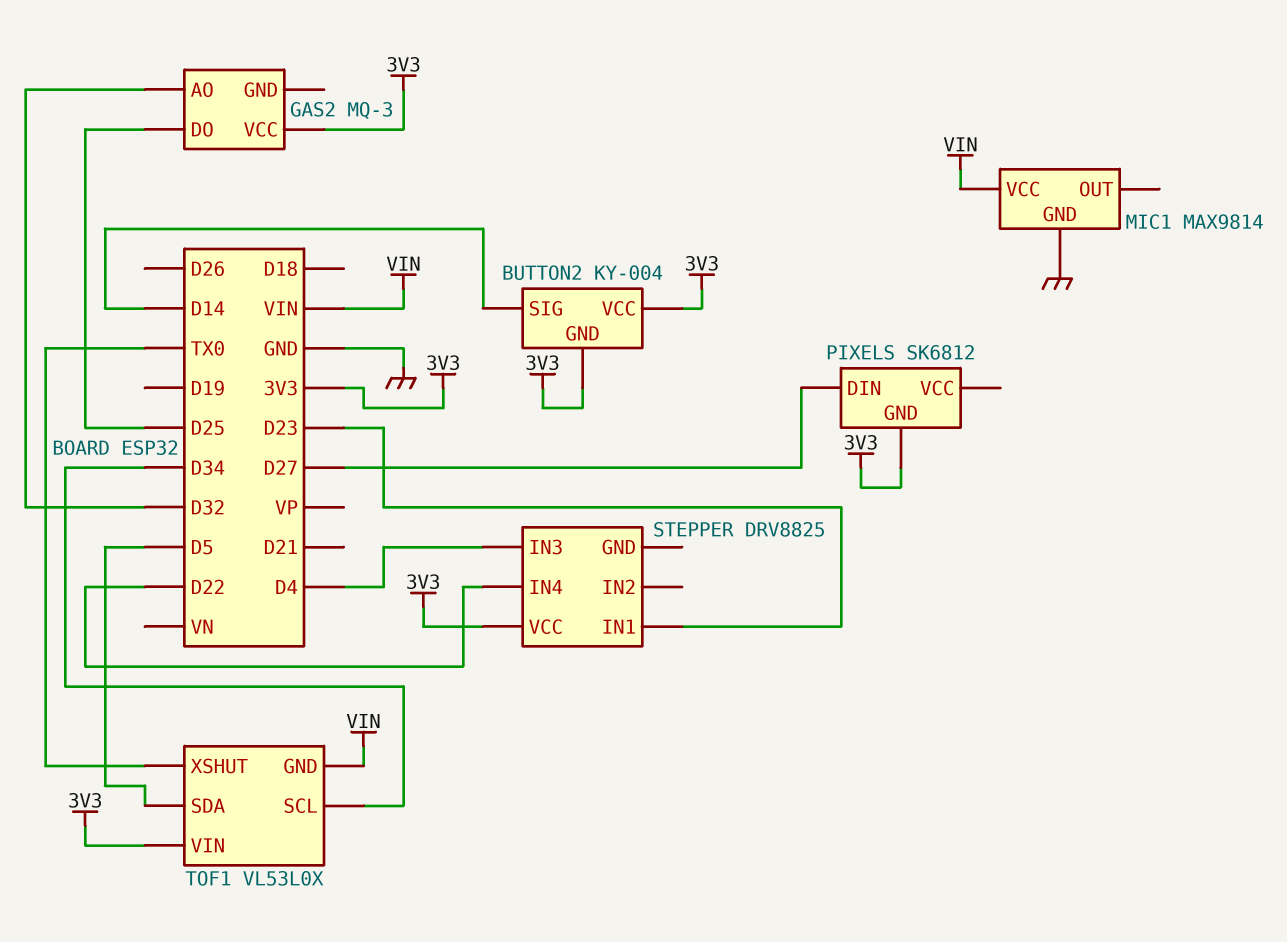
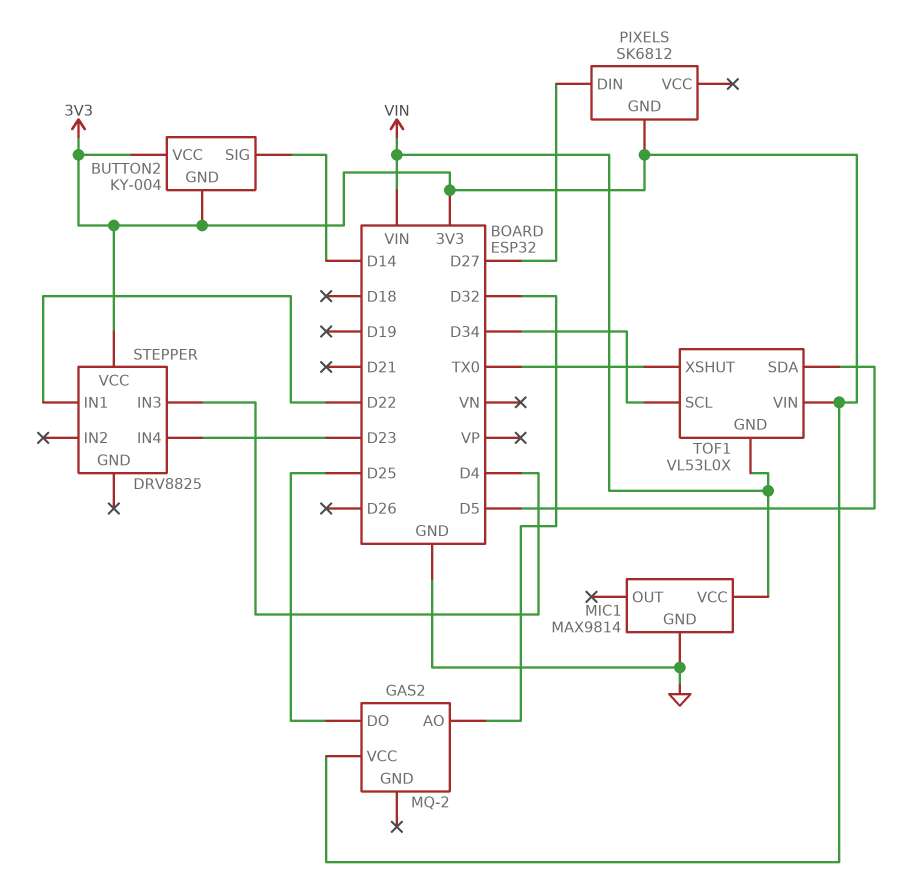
GAS2: MQ-3 -> MQ-2
STEPPER pin IN1: D23 -> D22
STEPPER pin IN4: D22 -> D23

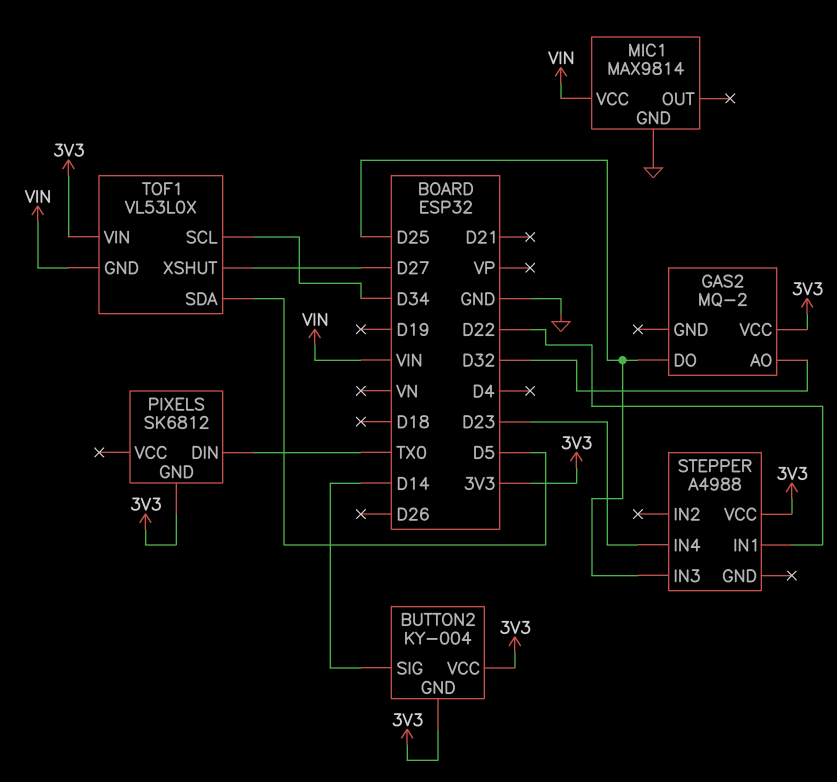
PIXELS pin DIN: D27 -> TX0
STEPPER: DRV8825 -> A4988
STEPPER pin IN3: D4 -> D25
TOF1 pin XSHUT: TX0 -> D27

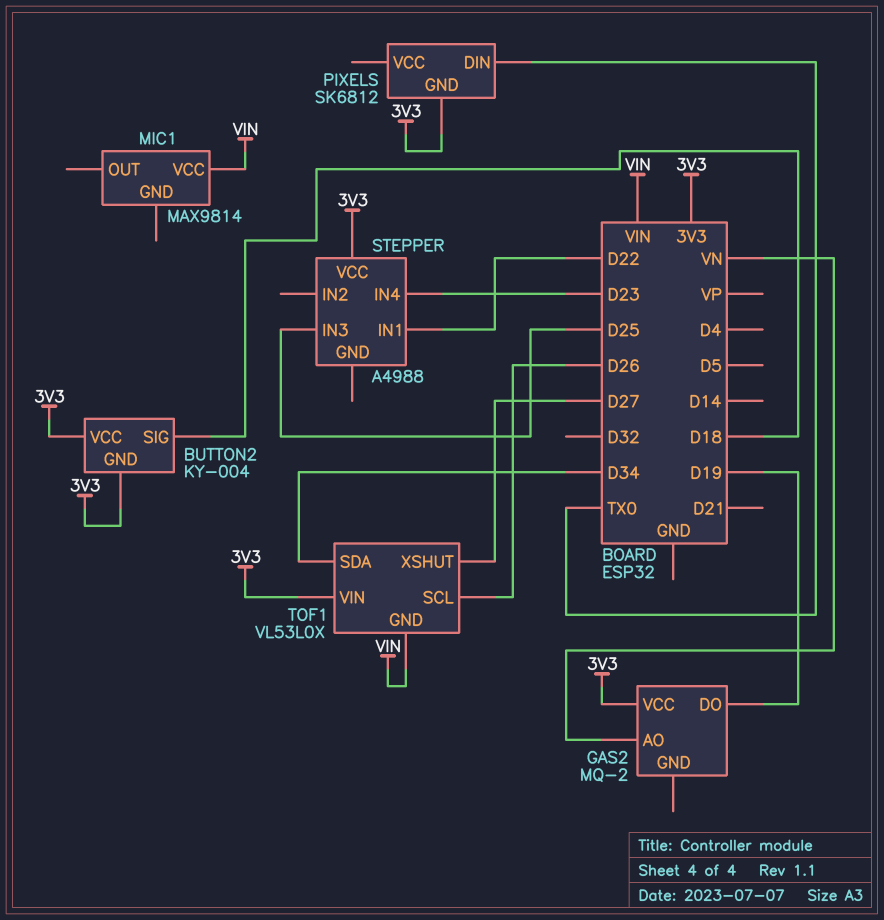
BUTTON2 pin SIG: D14 -> D18
GAS2 pin AO: D32 -> VN
GAS2 pin DO: D25 -> D19
MIC1 pin GND: GND -> none
TOF1 pin SCL: D34 -> D26
TOF1 pin SDA: D5 -> D34

